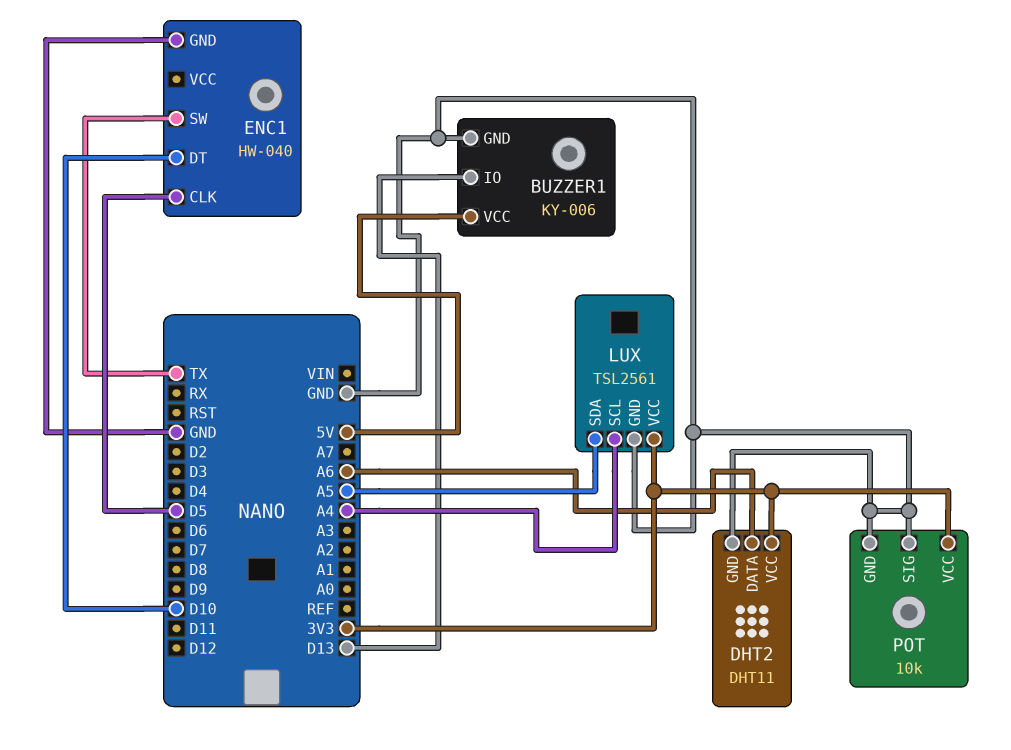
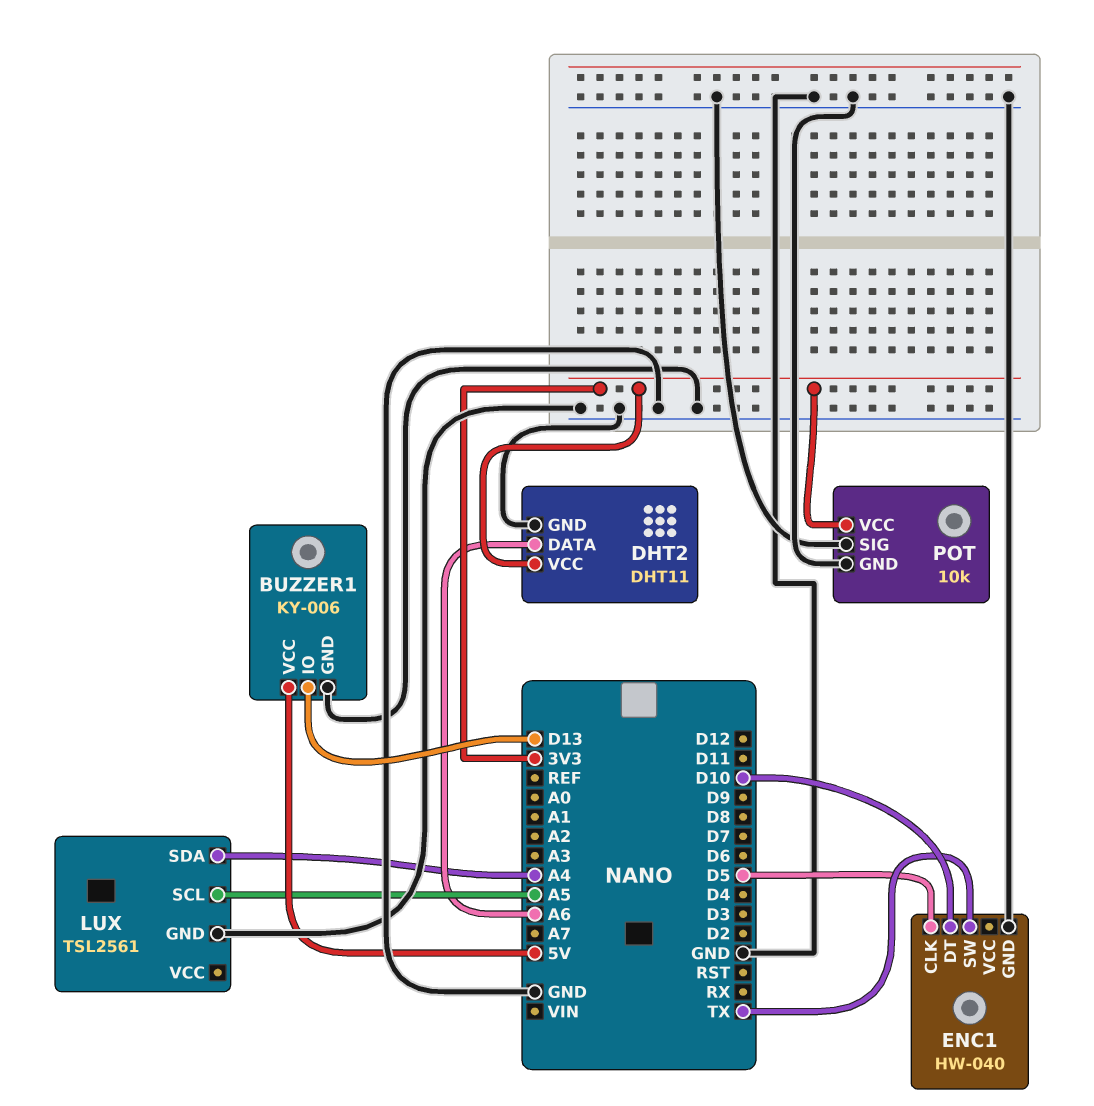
LUX pin SCL: A4 -> A5
LUX pin SDA: A5 -> A4
LUX pin VCC: 3V3 -> none

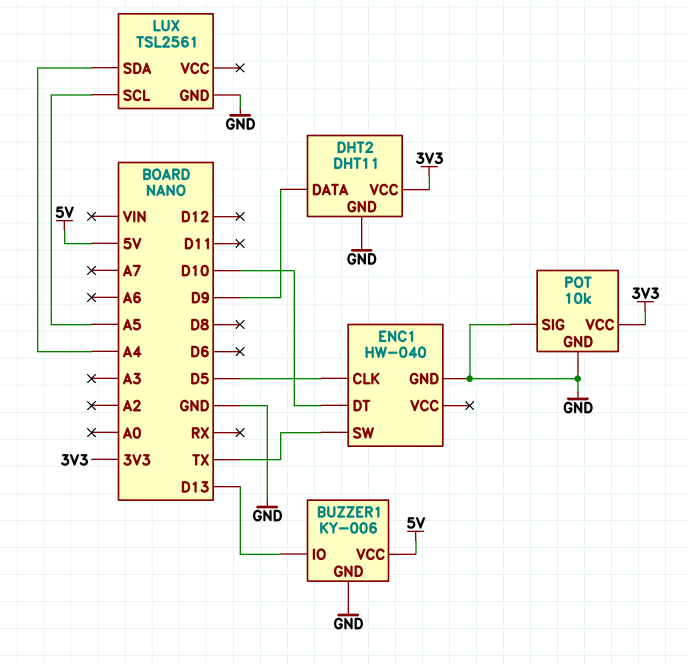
DHT2 pin DATA: A6 -> D9

